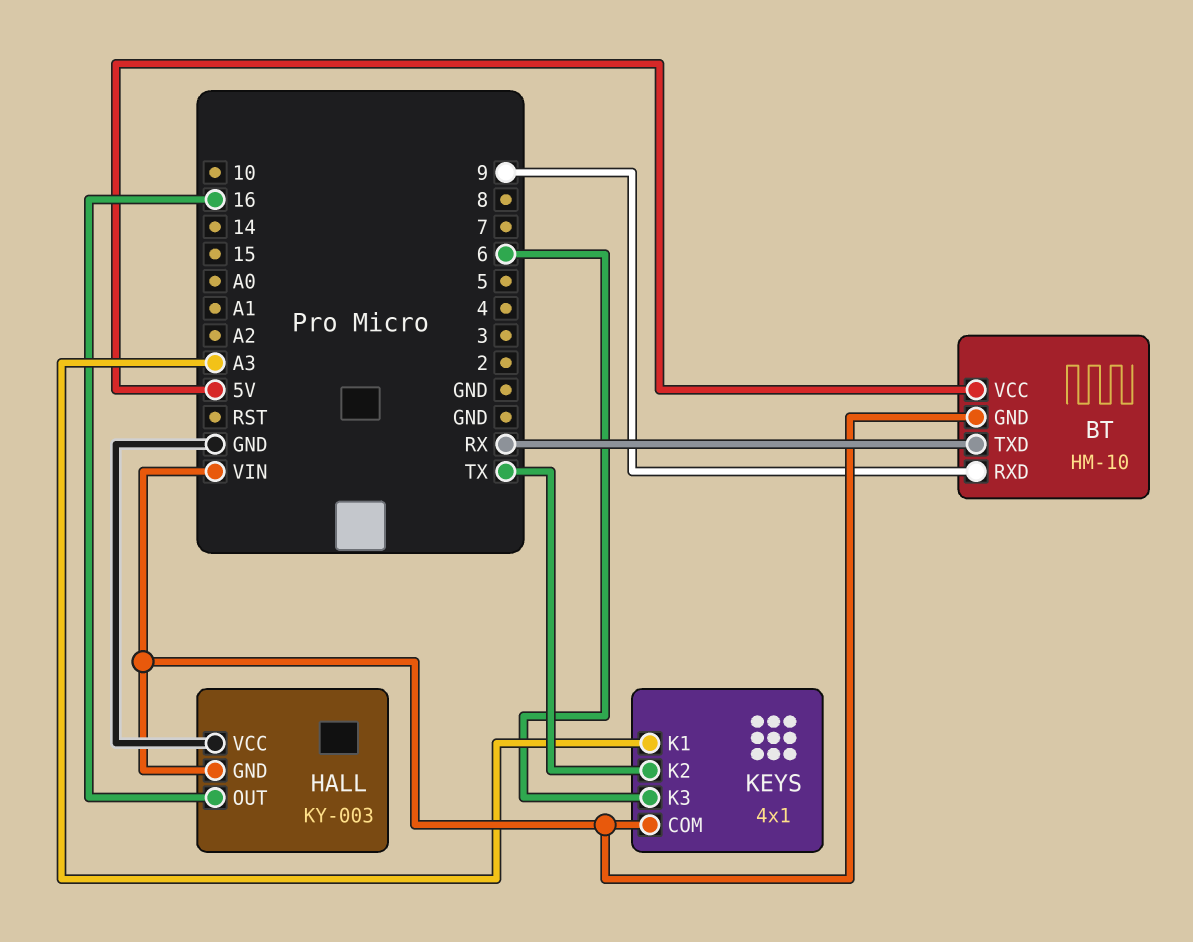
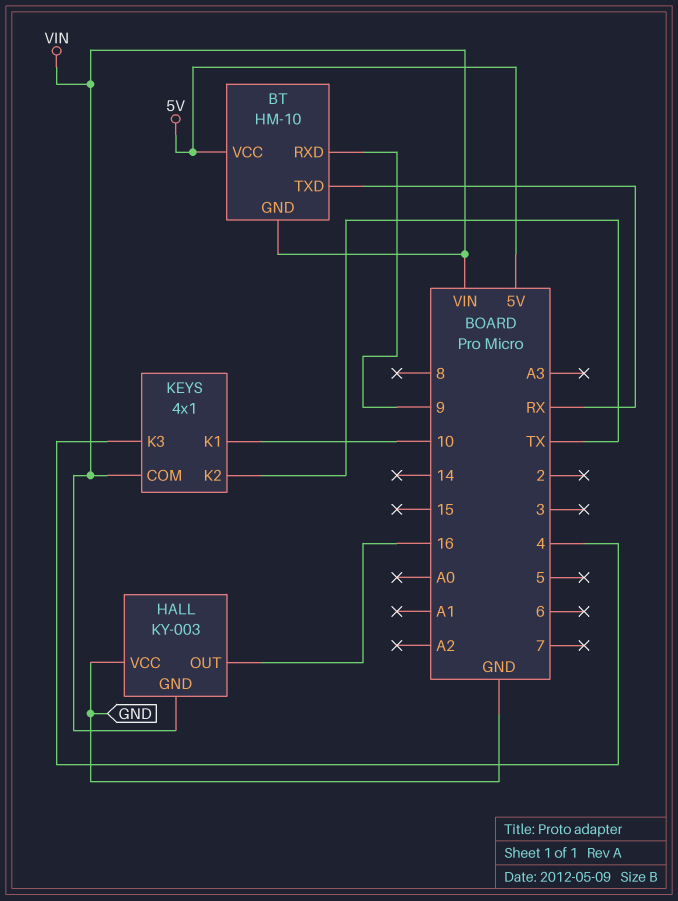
KEYS pin K1: A3 -> 10
KEYS pin K3: 6 -> 4

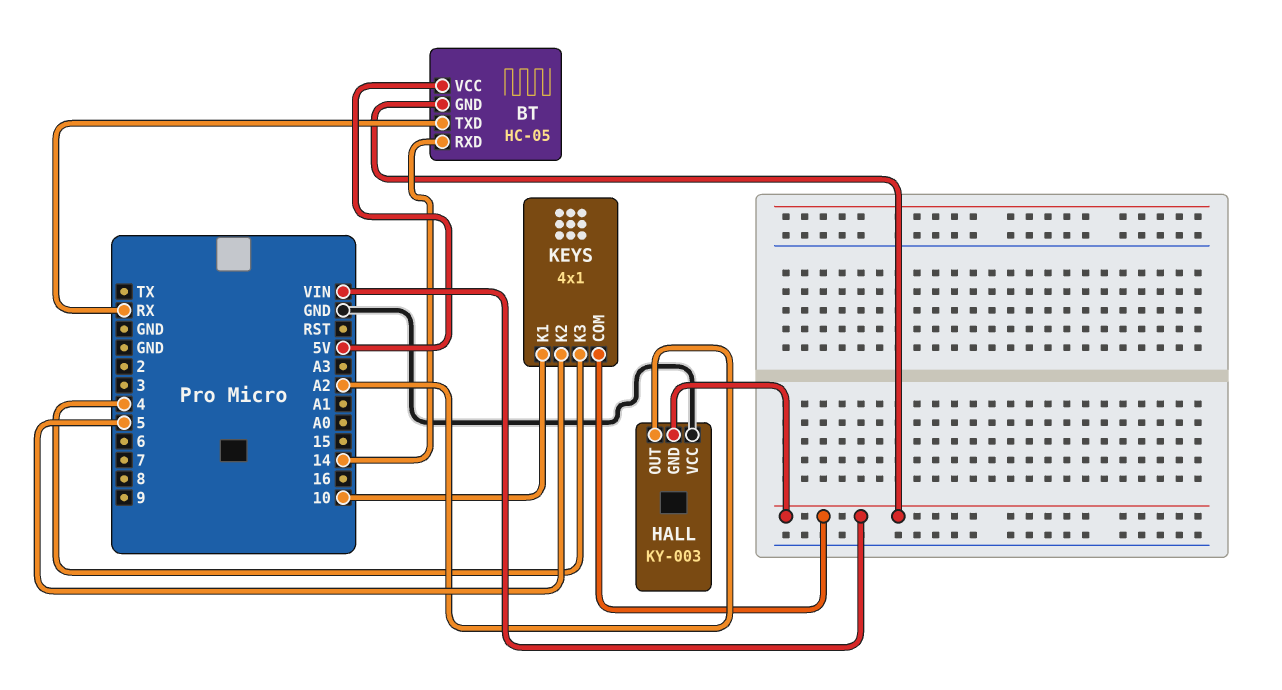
BT: HM-10 -> HC-05
BT pin RXD: 9 -> 14
HALL pin OUT: 16 -> A2
KEYS pin K2: TX -> 5

